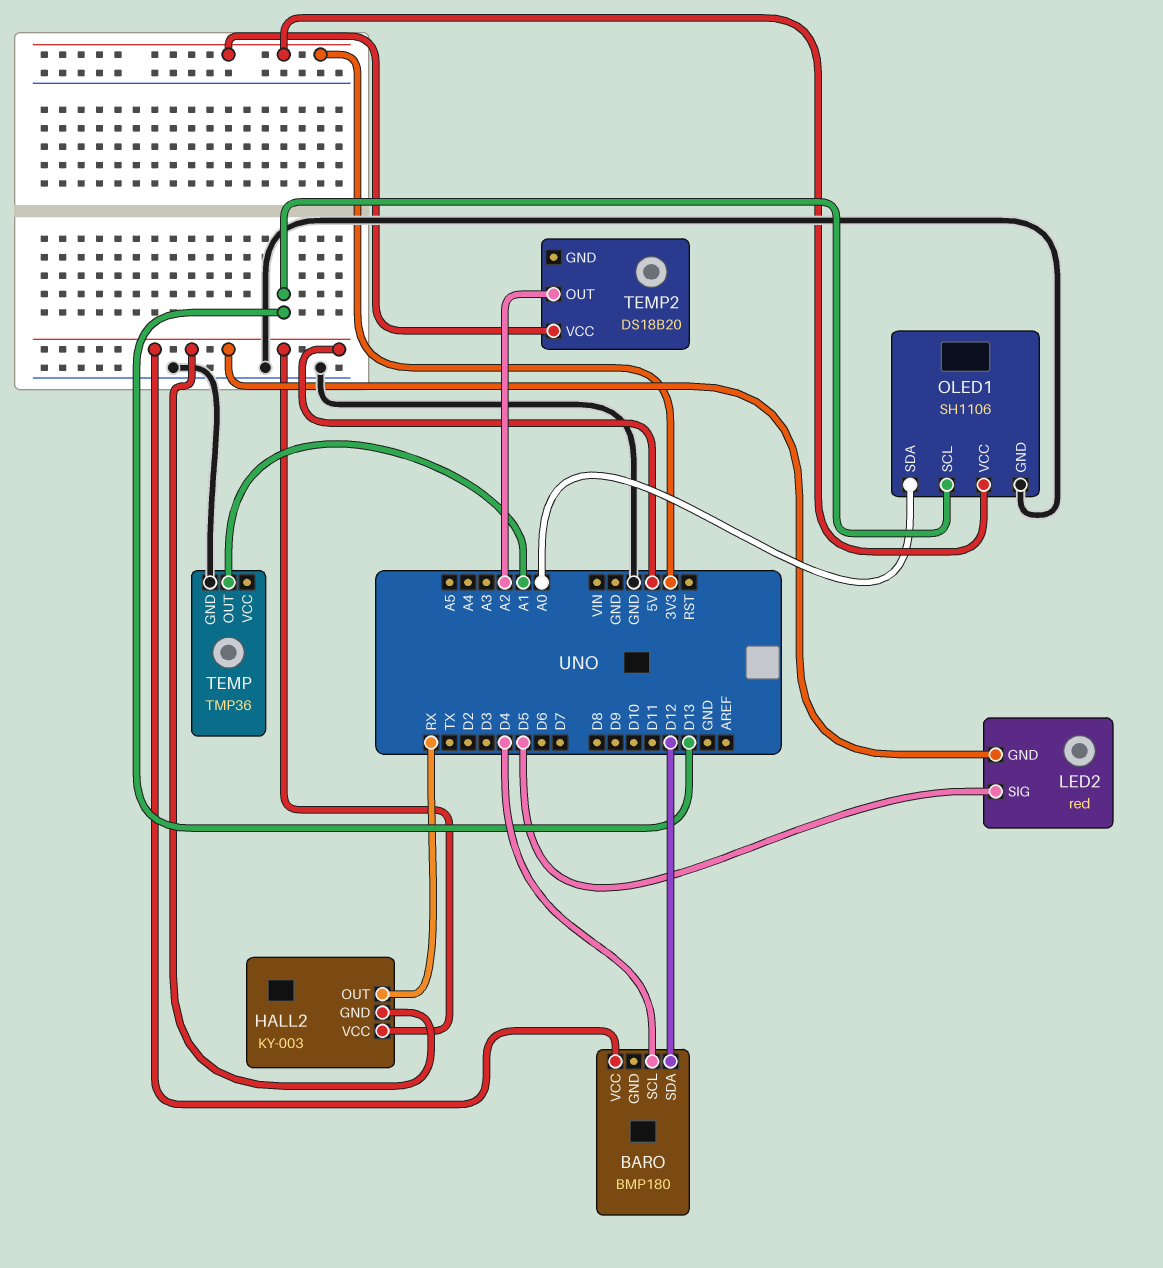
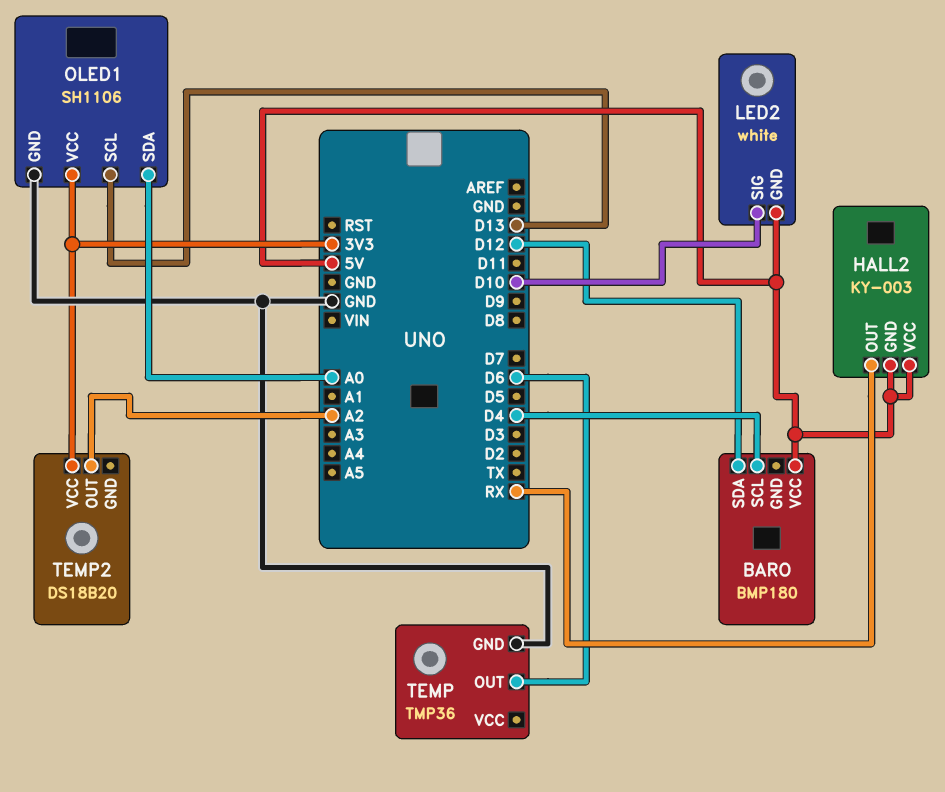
LED2: red -> white
LED2 pin SIG: D5 -> D10
TEMP pin OUT: A1 -> D6

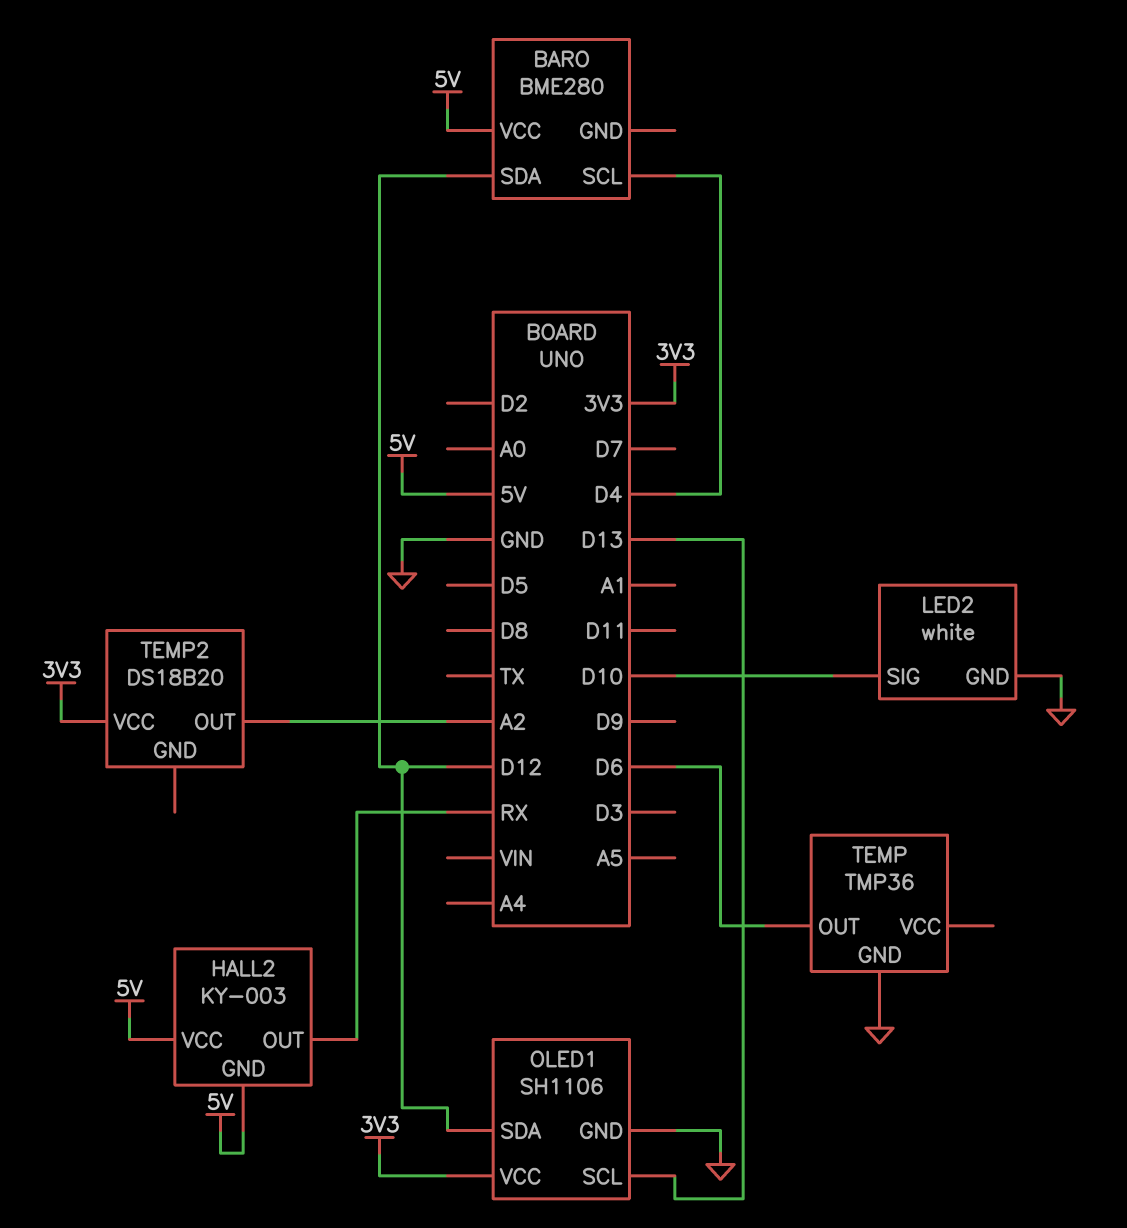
BARO: BMP180 -> BME280
LED2 pin GND: 5V -> GND
OLED1 pin SDA: A0 -> D12

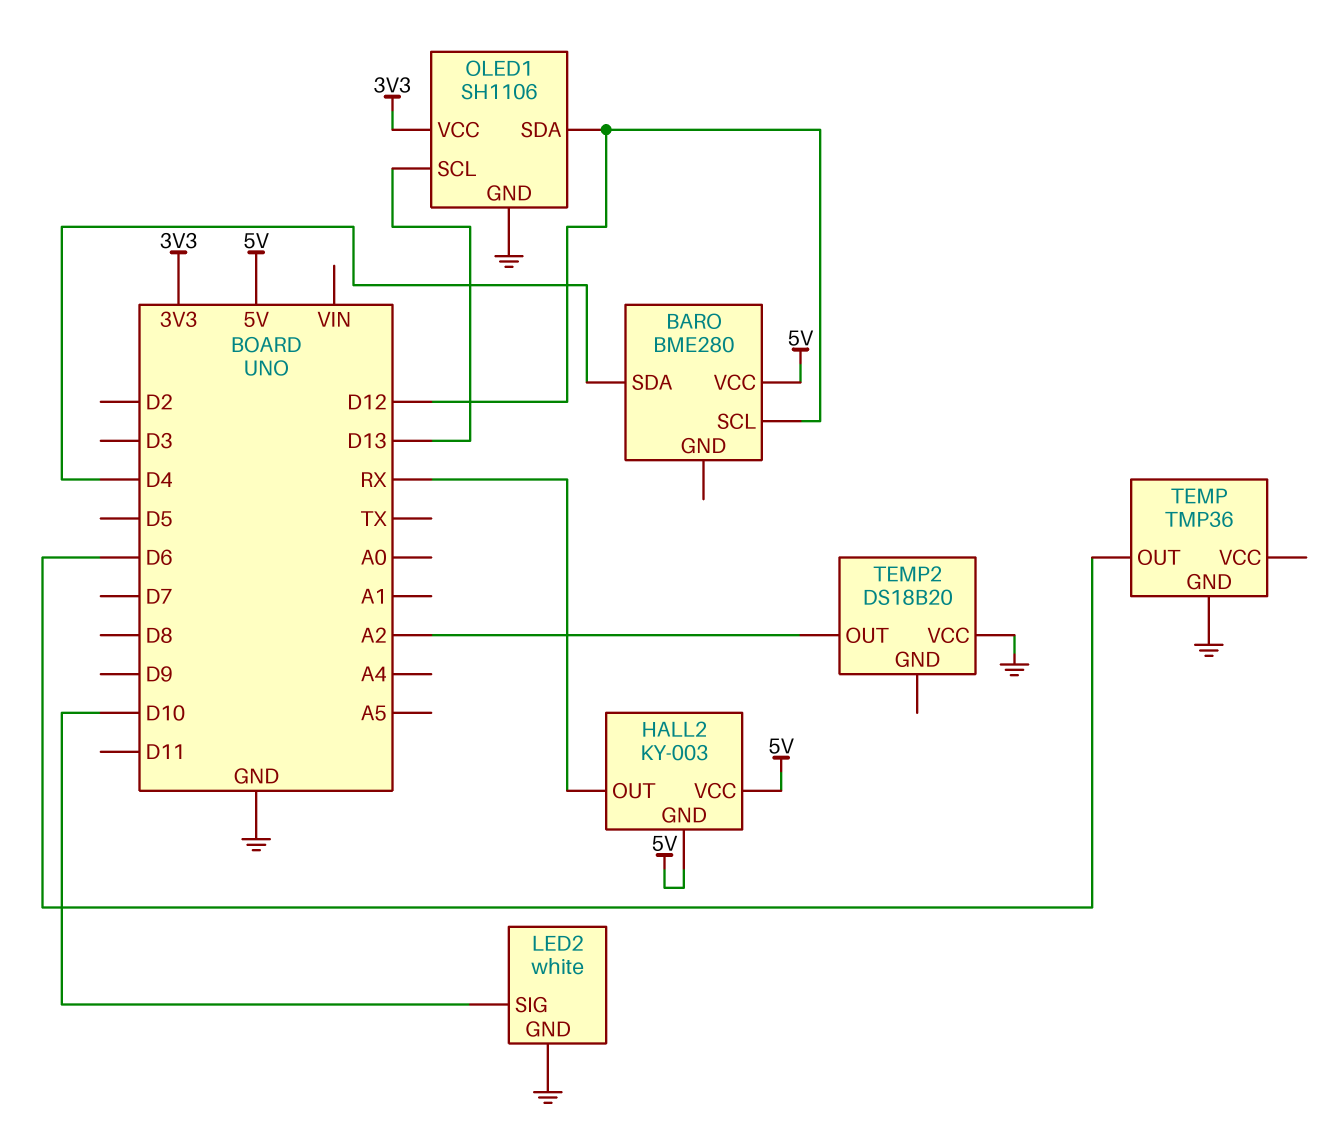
BARO pin SCL: D4 -> D12
BARO pin SDA: D12 -> D4
TEMP2 pin VCC: 3V3 -> GND

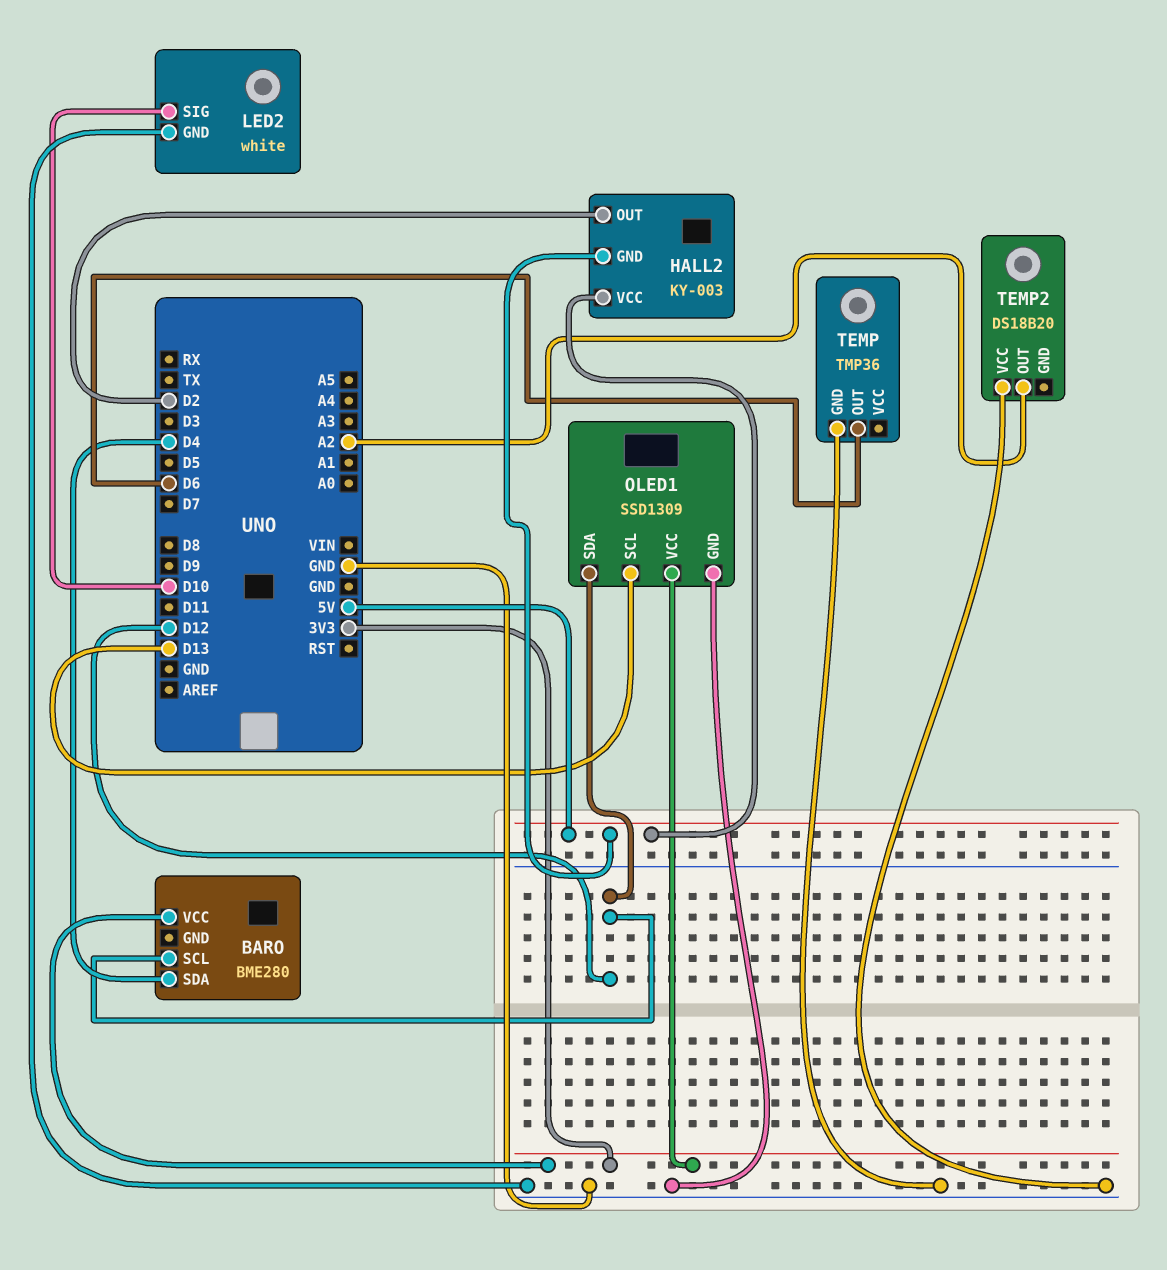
BARO pin VCC: 5V -> 3V3
HALL2 pin OUT: RX -> D2
OLED1: SH1106 -> SSD1309

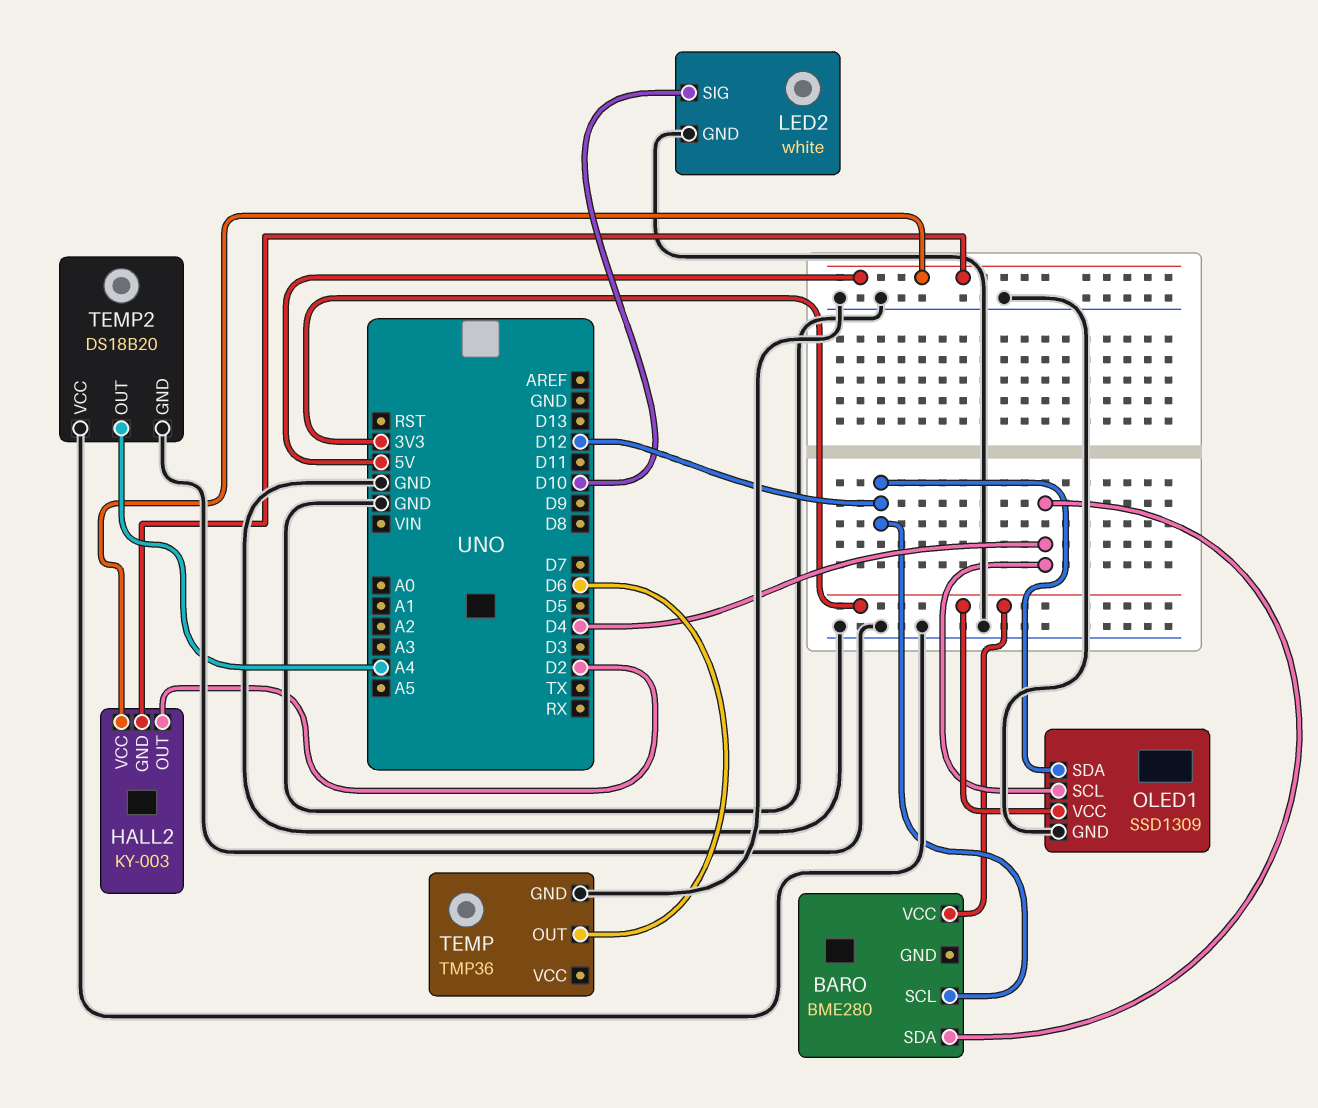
OLED1 pin SCL: D13 -> D4
TEMP2 pin GND: none -> GND
TEMP2 pin OUT: A2 -> A4

